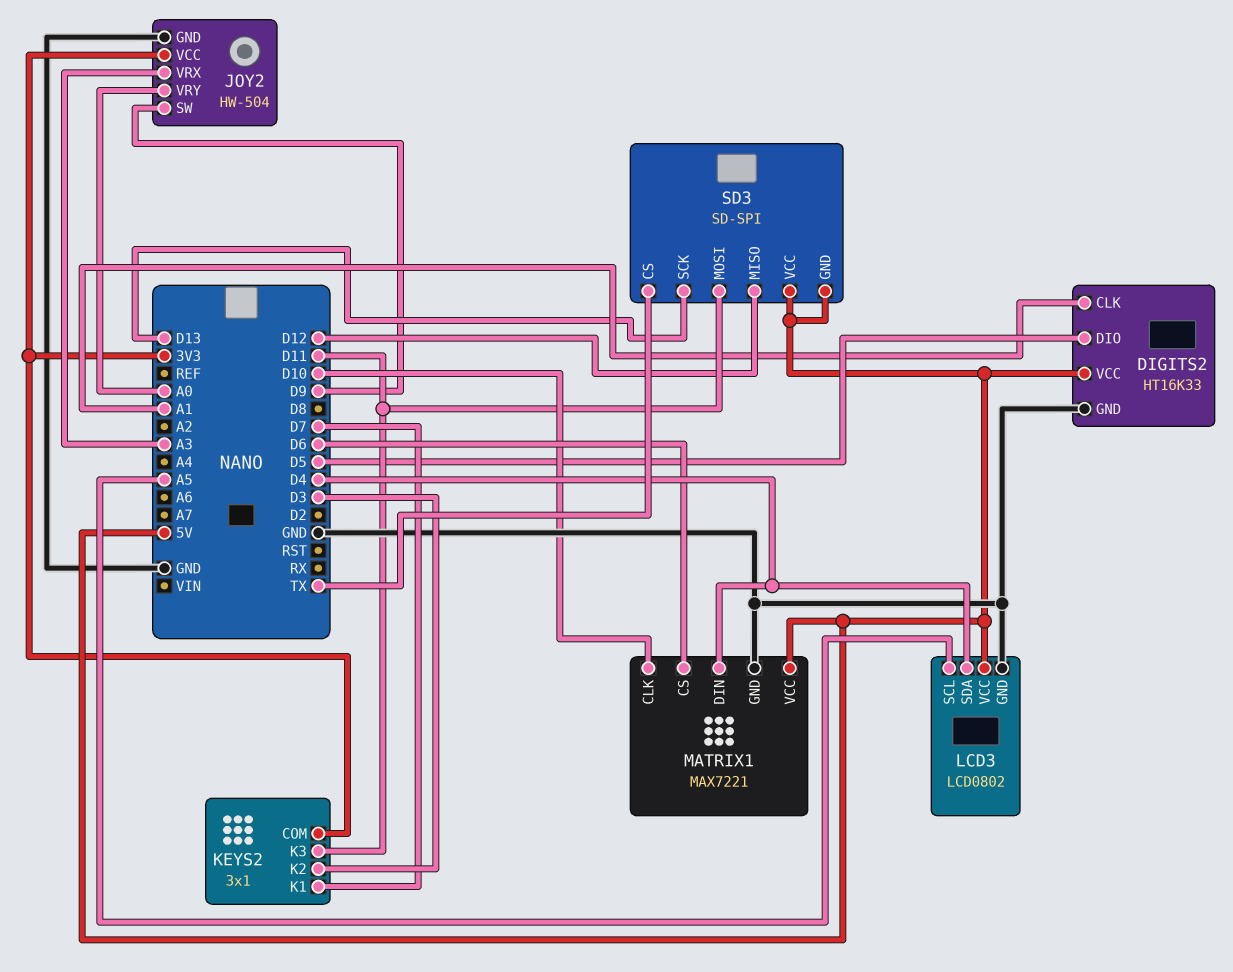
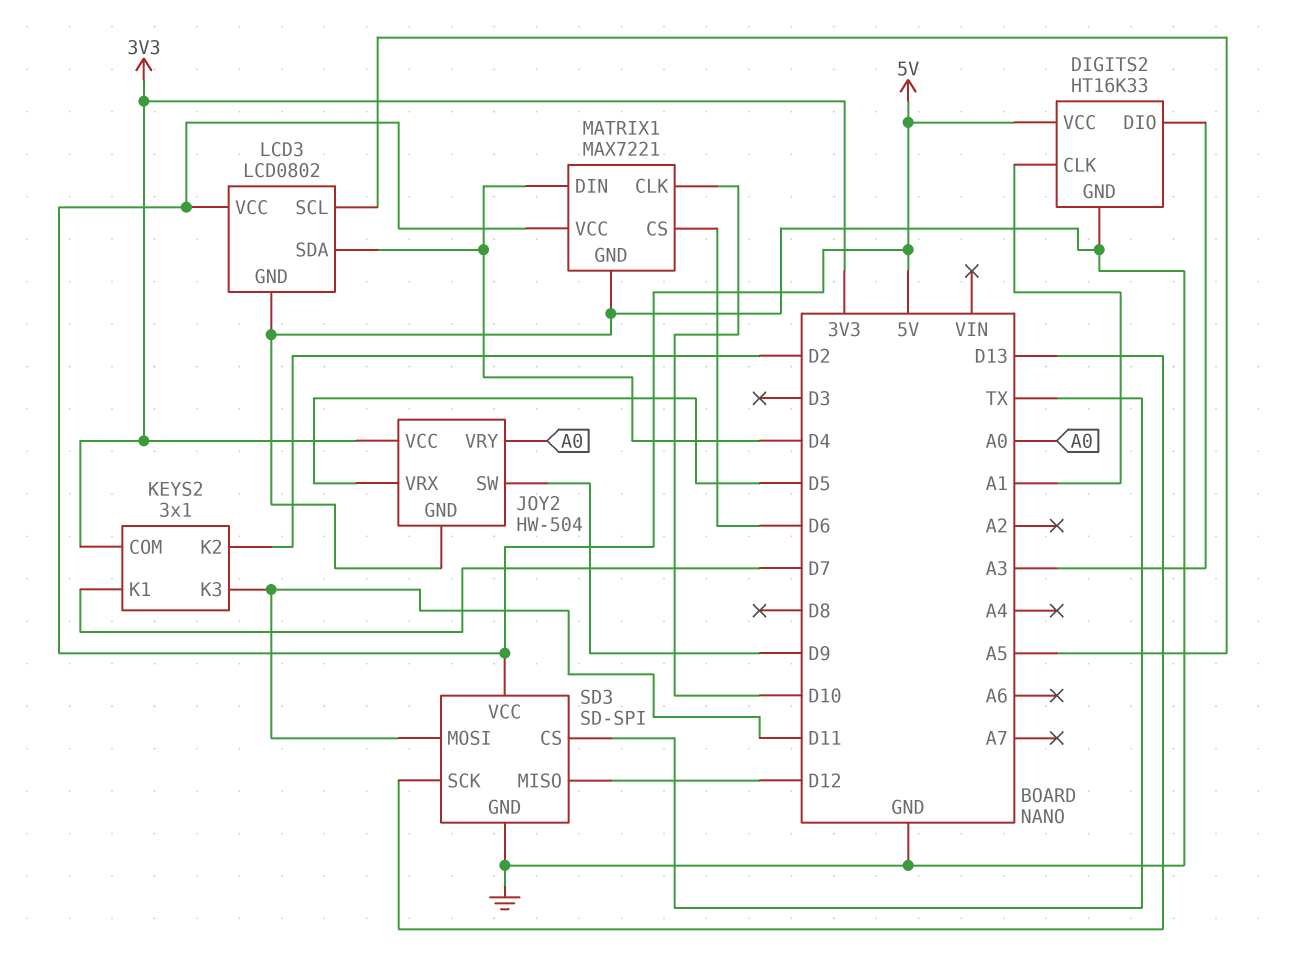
DIGITS2 pin DIO: D5 -> A3
JOY2 pin VRX: A3 -> D5
KEYS2 pin K2: D3 -> D2
SD3 pin GND: 5V -> GND

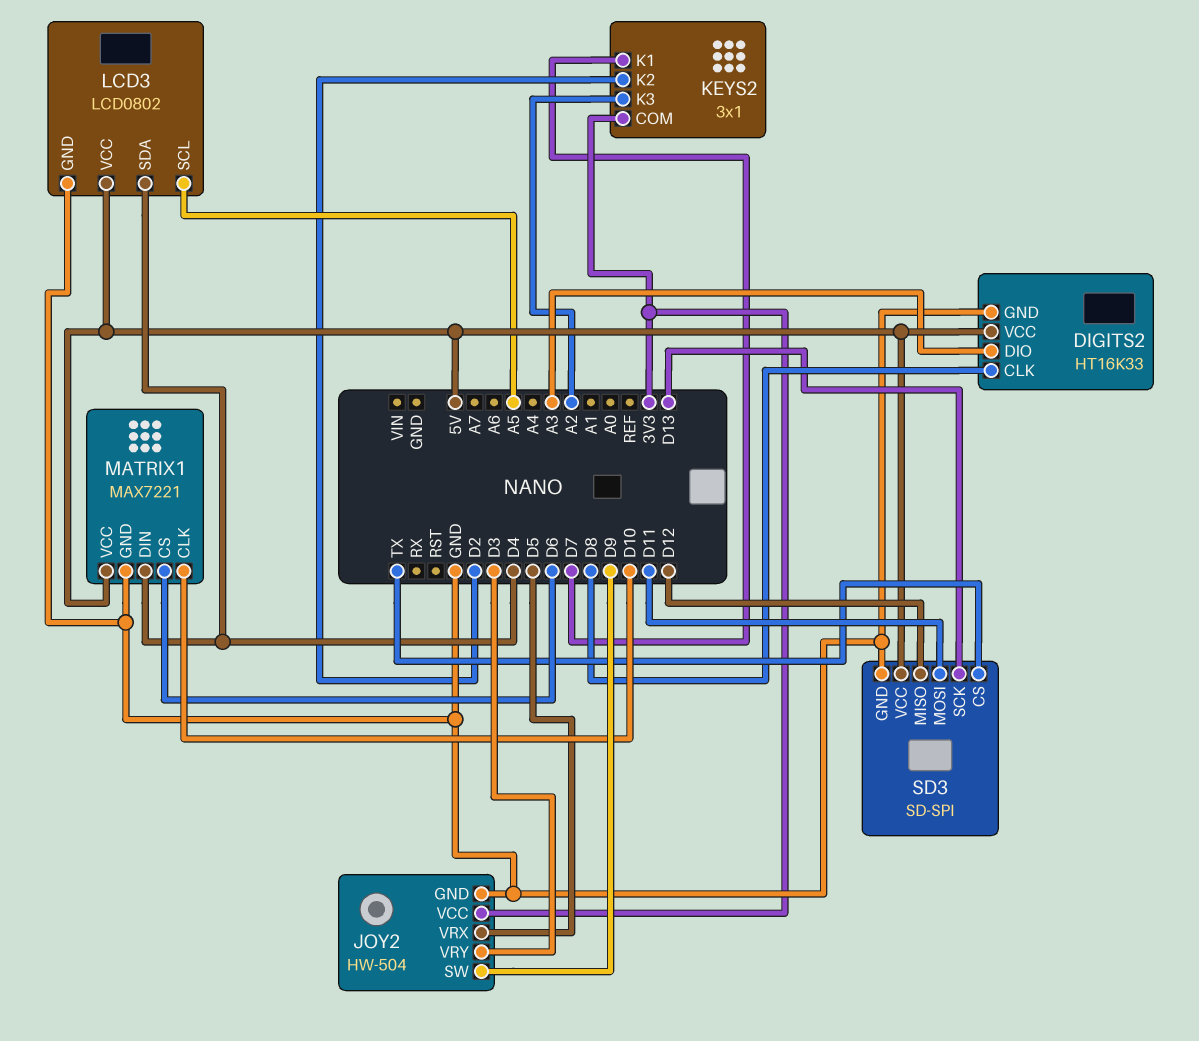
DIGITS2 pin CLK: A1 -> D8
JOY2 pin VRY: A0 -> D3
KEYS2 pin K3: D11 -> A2

